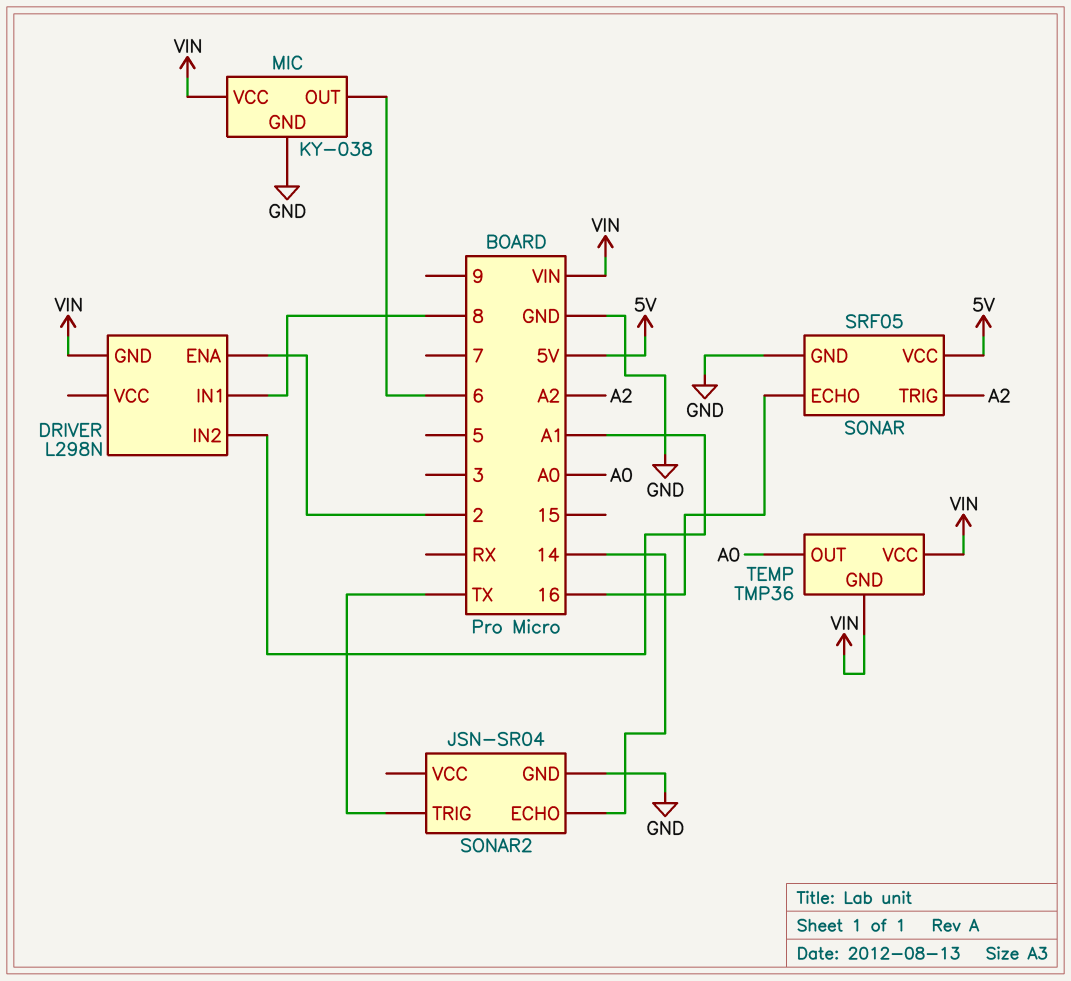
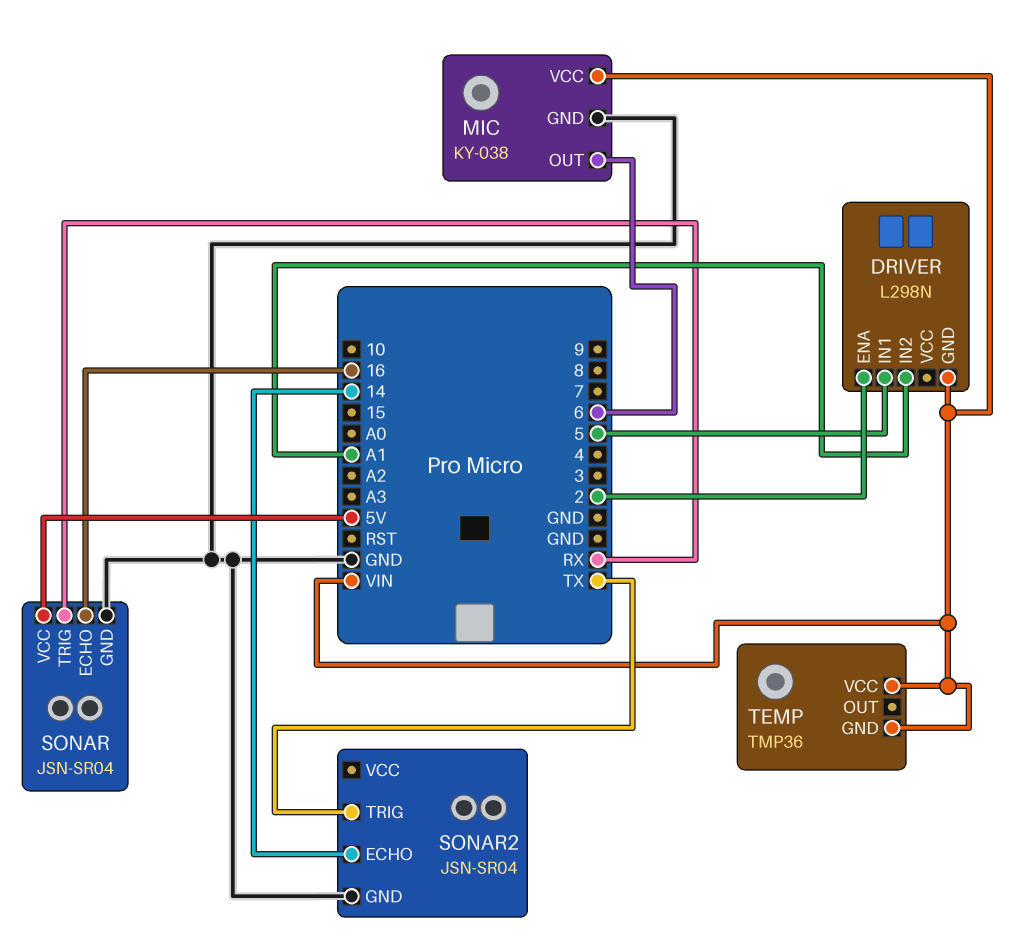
DRIVER pin IN1: 8 -> 5
SONAR: SRF05 -> JSN-SR04
SONAR pin TRIG: A2 -> RX
TEMP pin OUT: A0 -> none

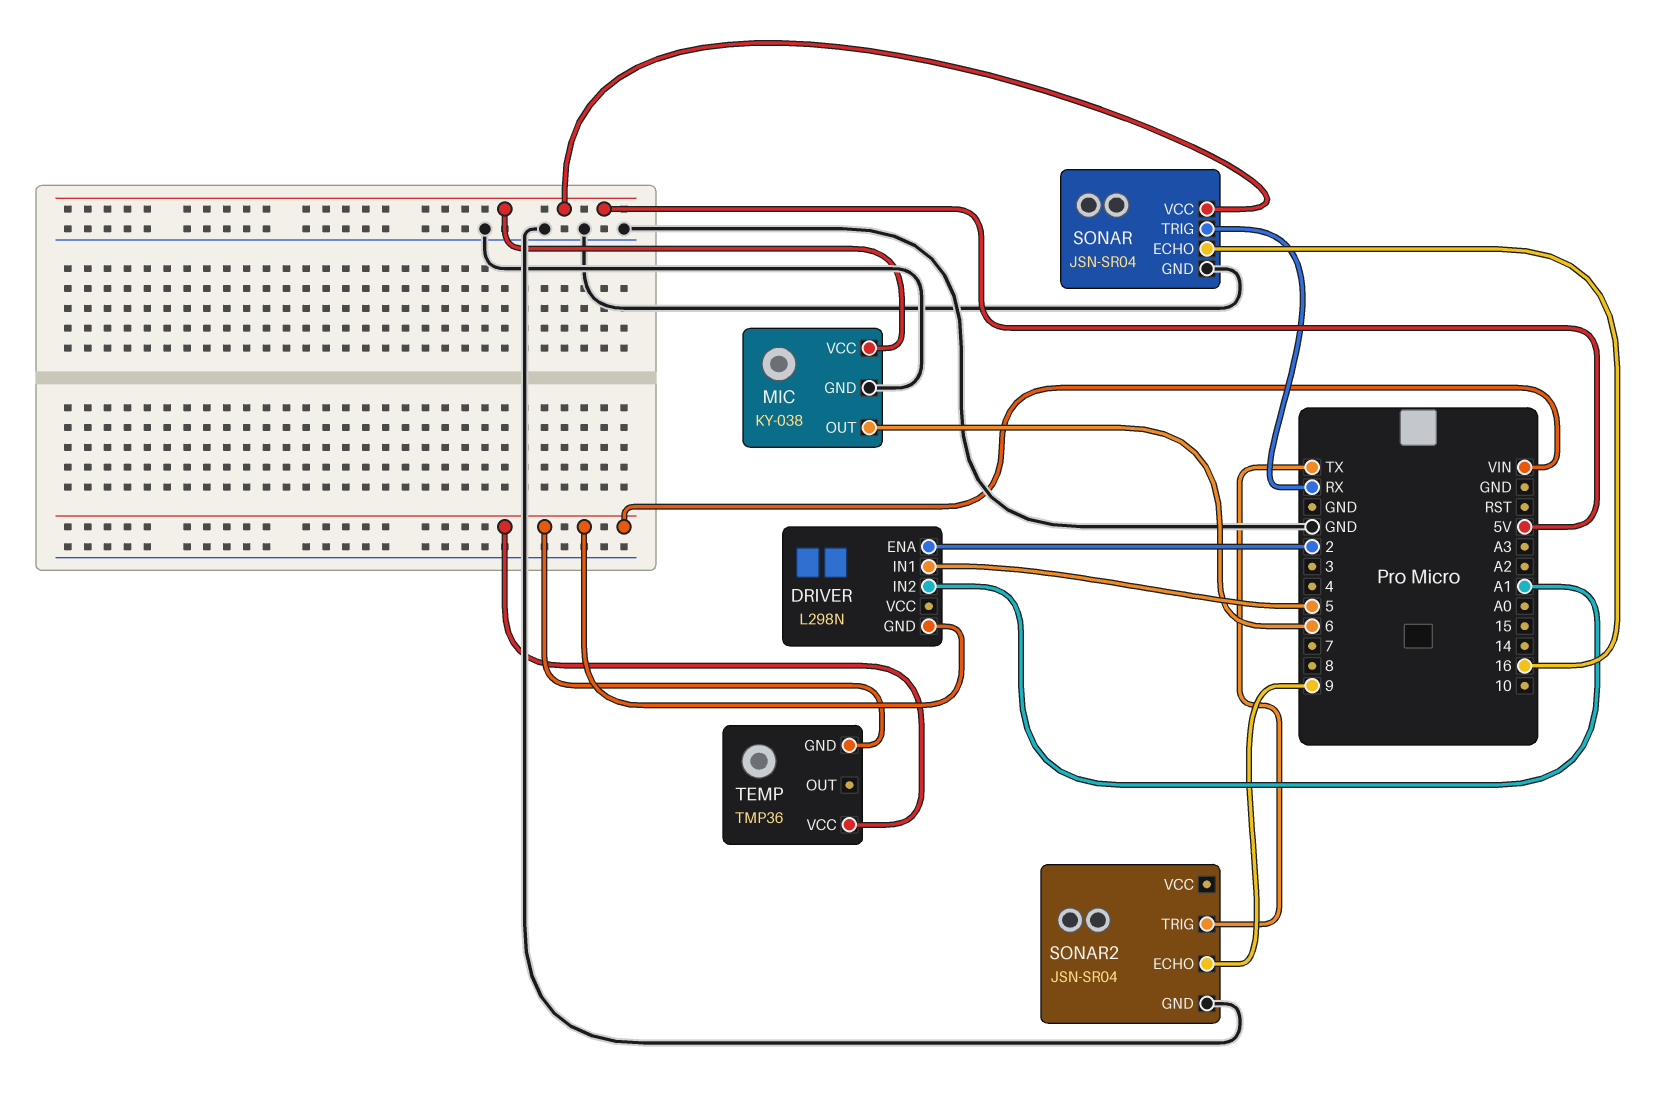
MIC pin VCC: VIN -> 5V
SONAR2 pin ECHO: 14 -> 9

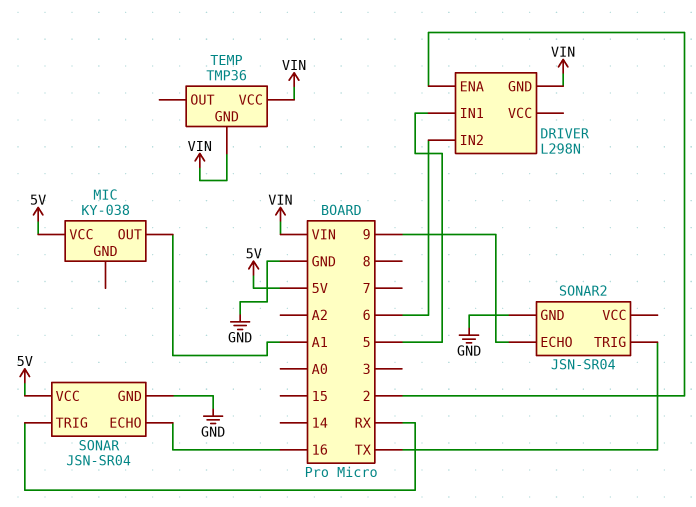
DRIVER pin IN2: A1 -> 6
MIC pin GND: GND -> none
MIC pin OUT: 6 -> A1

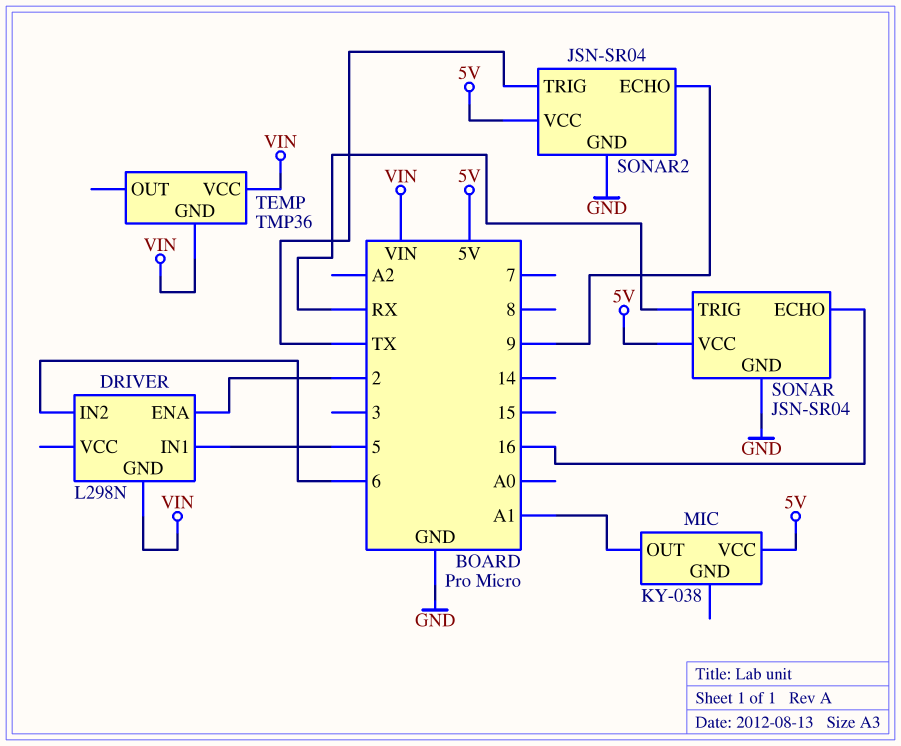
SONAR2 pin VCC: none -> 5V

